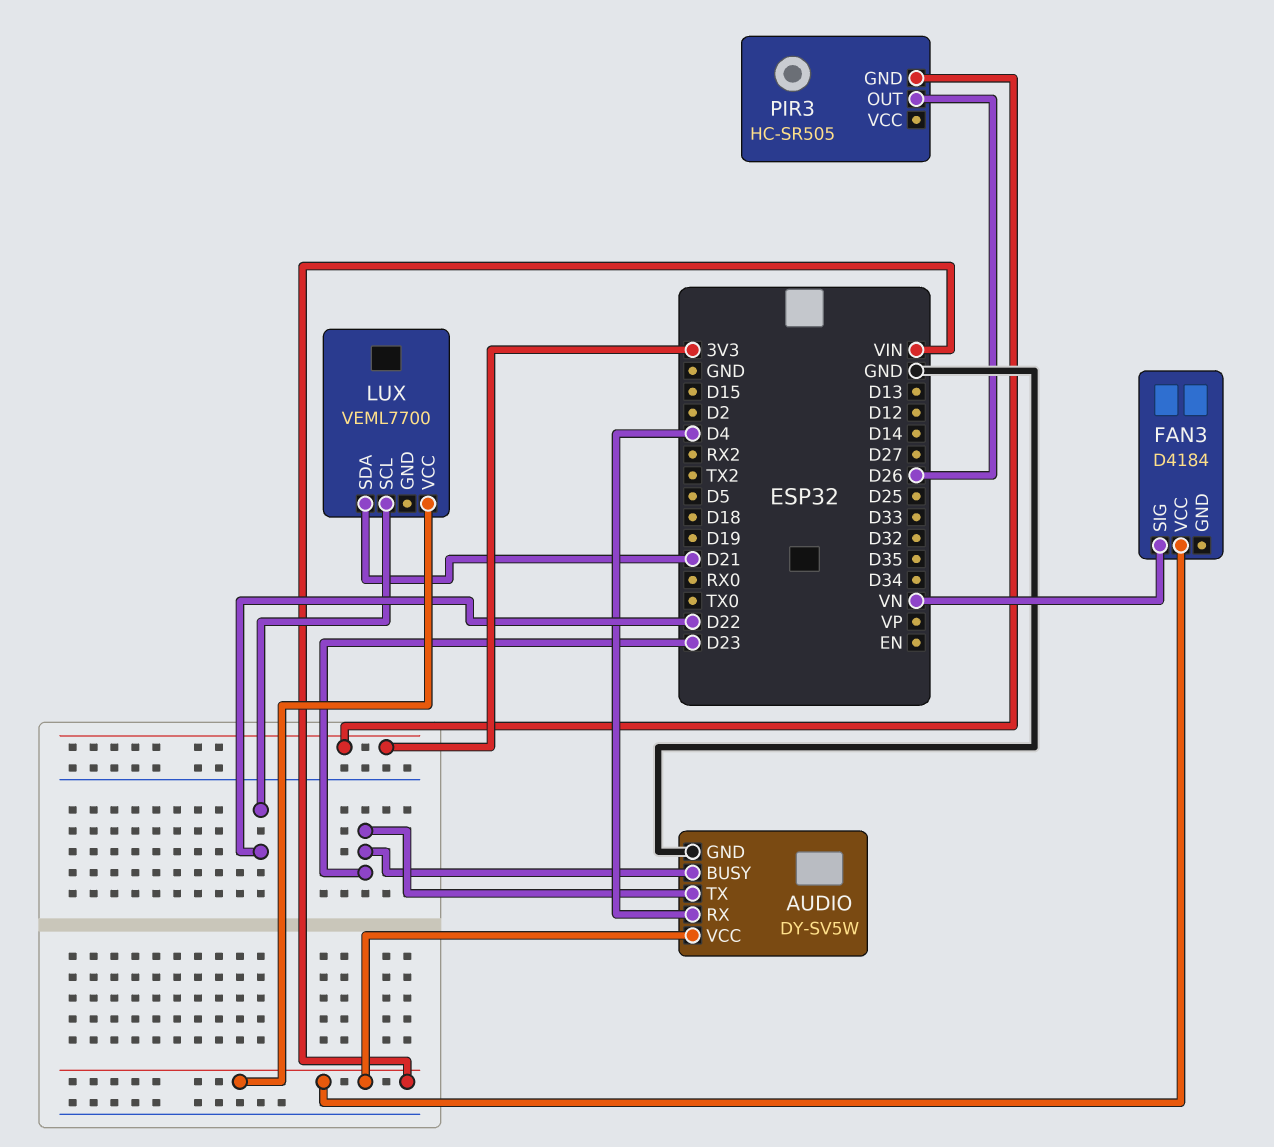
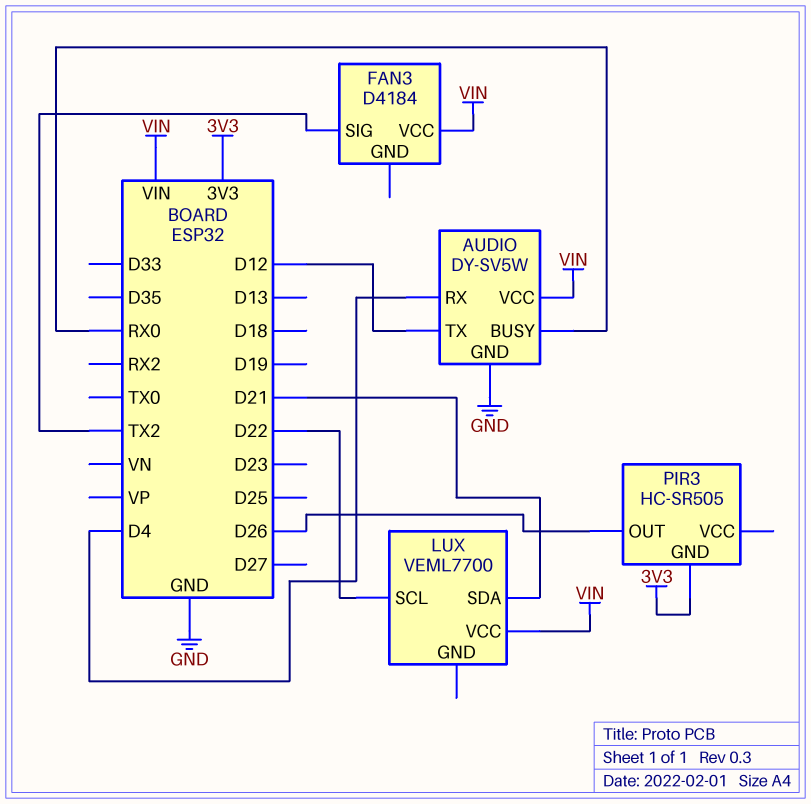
AUDIO pin BUSY: D23 -> RX0
AUDIO pin TX: D23 -> D12
FAN3 pin SIG: VN -> TX2

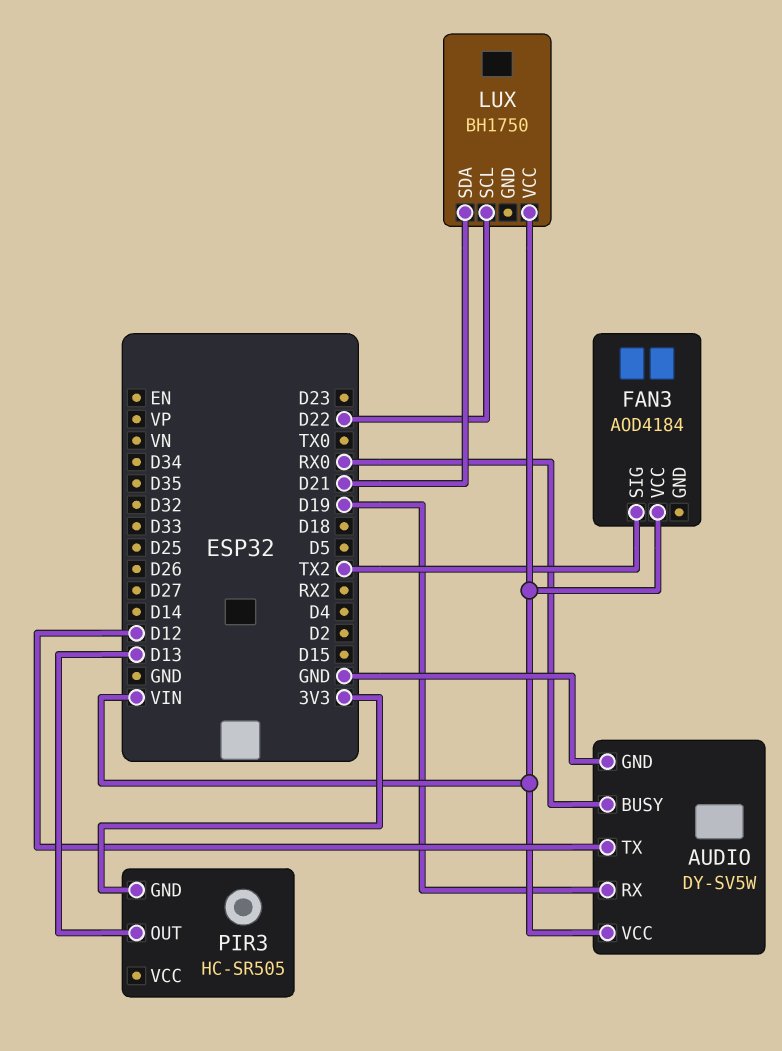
AUDIO pin RX: D4 -> D19
FAN3: D4184 -> AOD4184
LUX: VEML7700 -> BH1750
PIR3 pin OUT: D26 -> D13

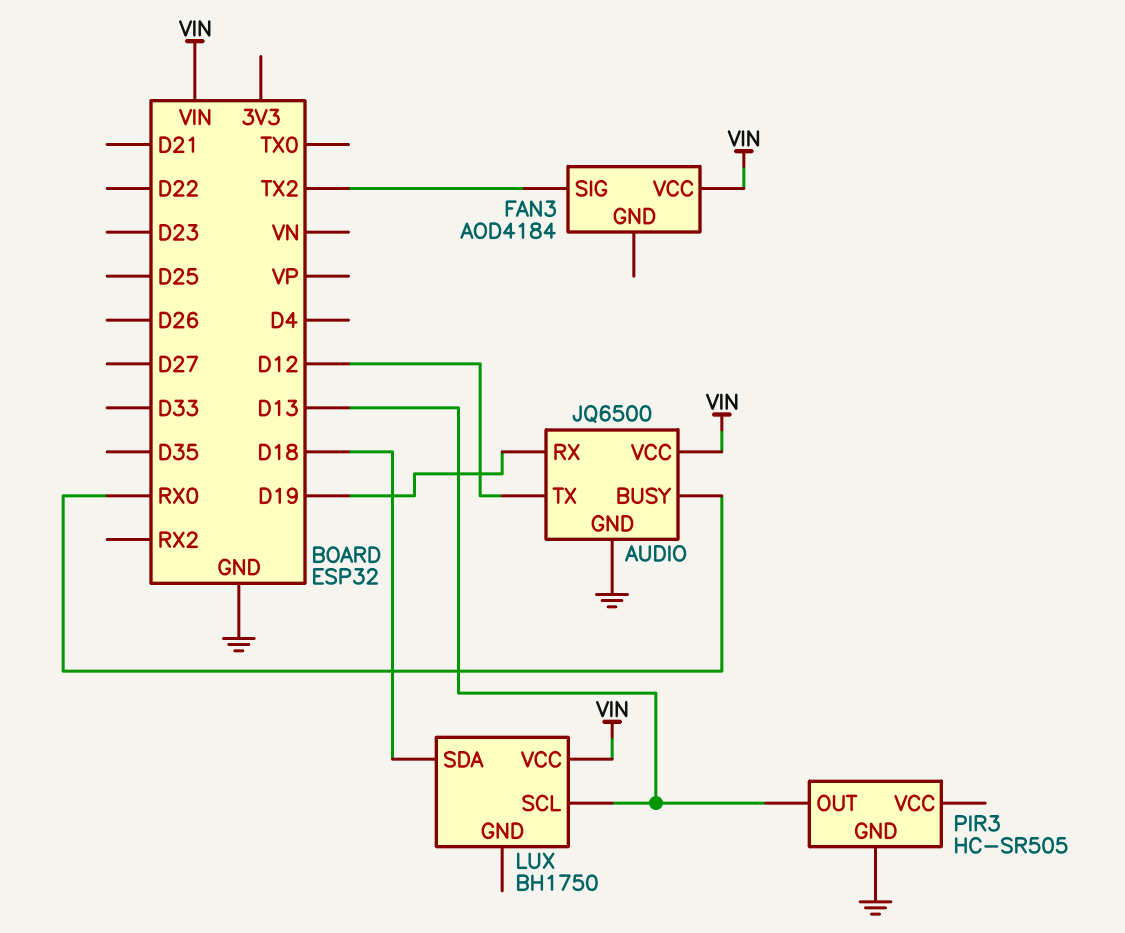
AUDIO: DY-SV5W -> JQ6500
LUX pin SCL: D22 -> D13
LUX pin SDA: D21 -> D18
PIR3 pin GND: 3V3 -> GND

